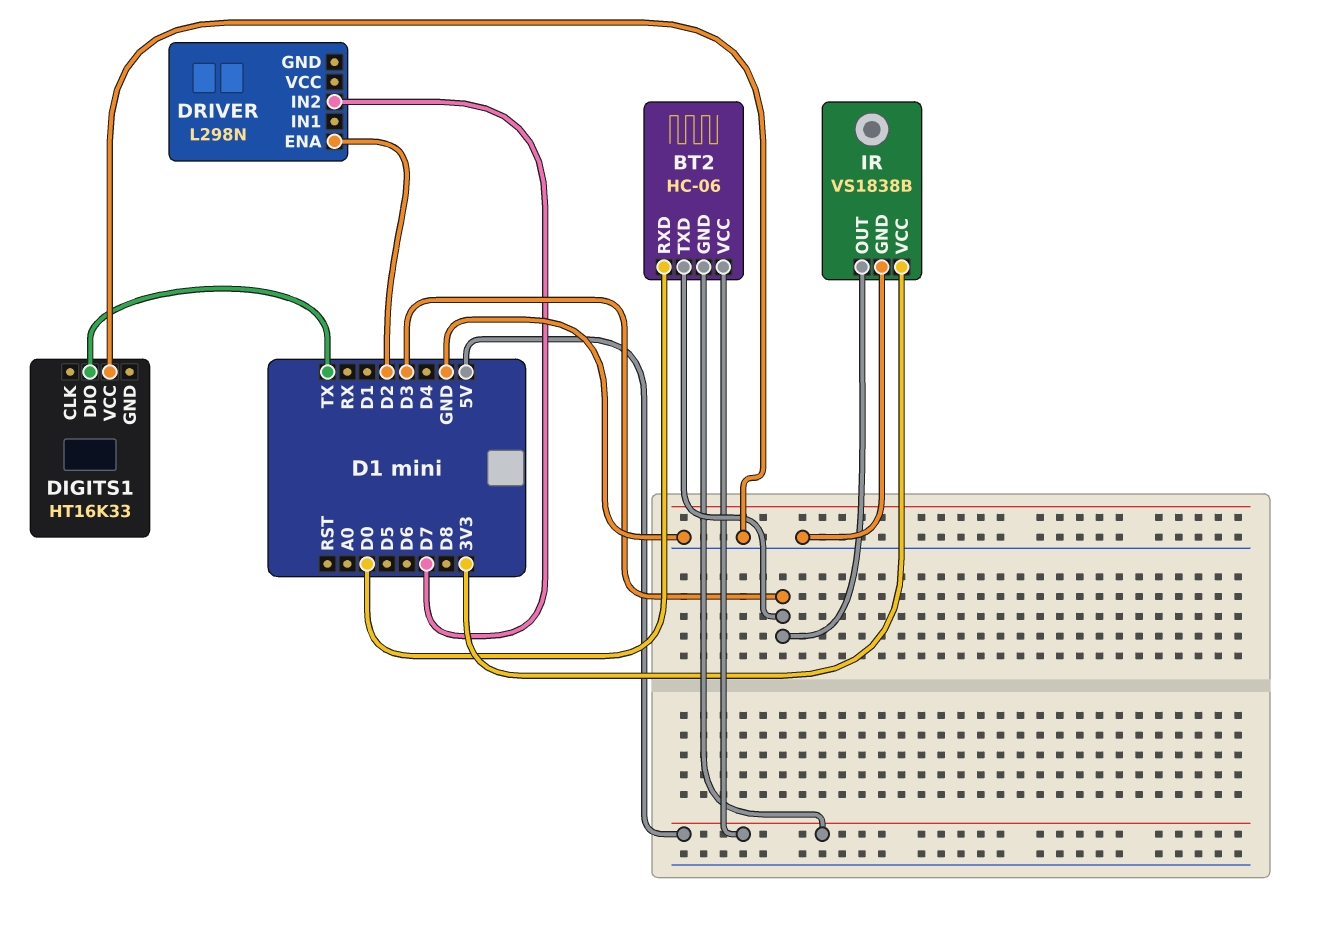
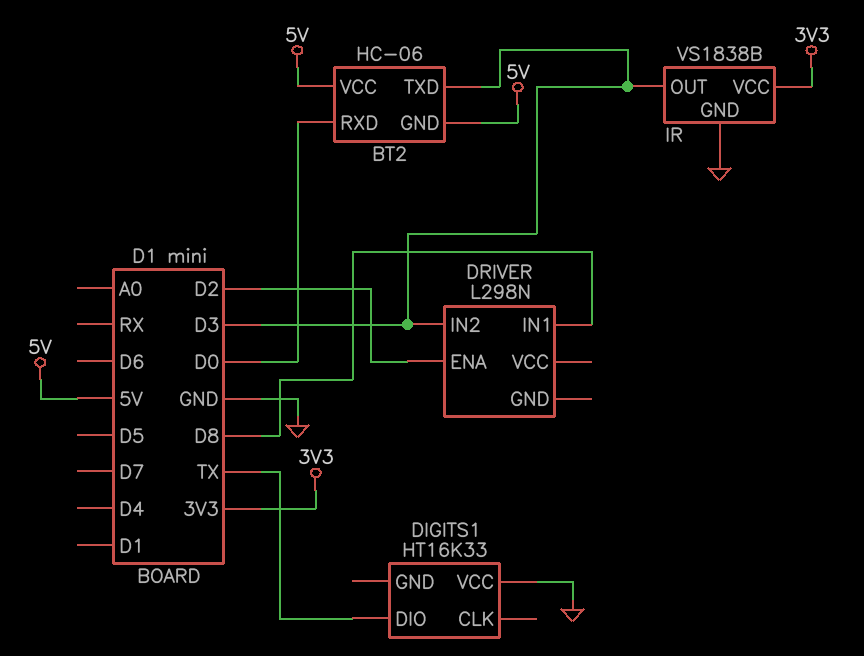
DRIVER pin IN1: none -> D8
DRIVER pin IN2: D7 -> D3

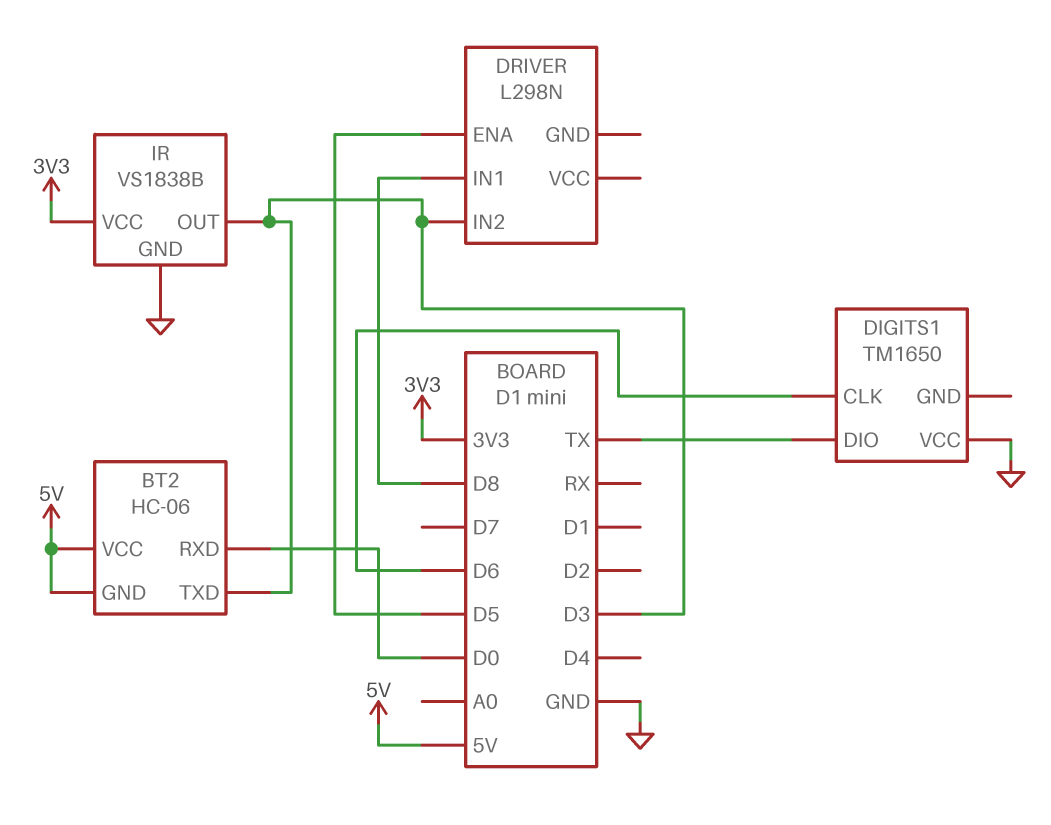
DIGITS1: HT16K33 -> TM1650
DIGITS1 pin CLK: none -> D6
DRIVER pin ENA: D2 -> D5

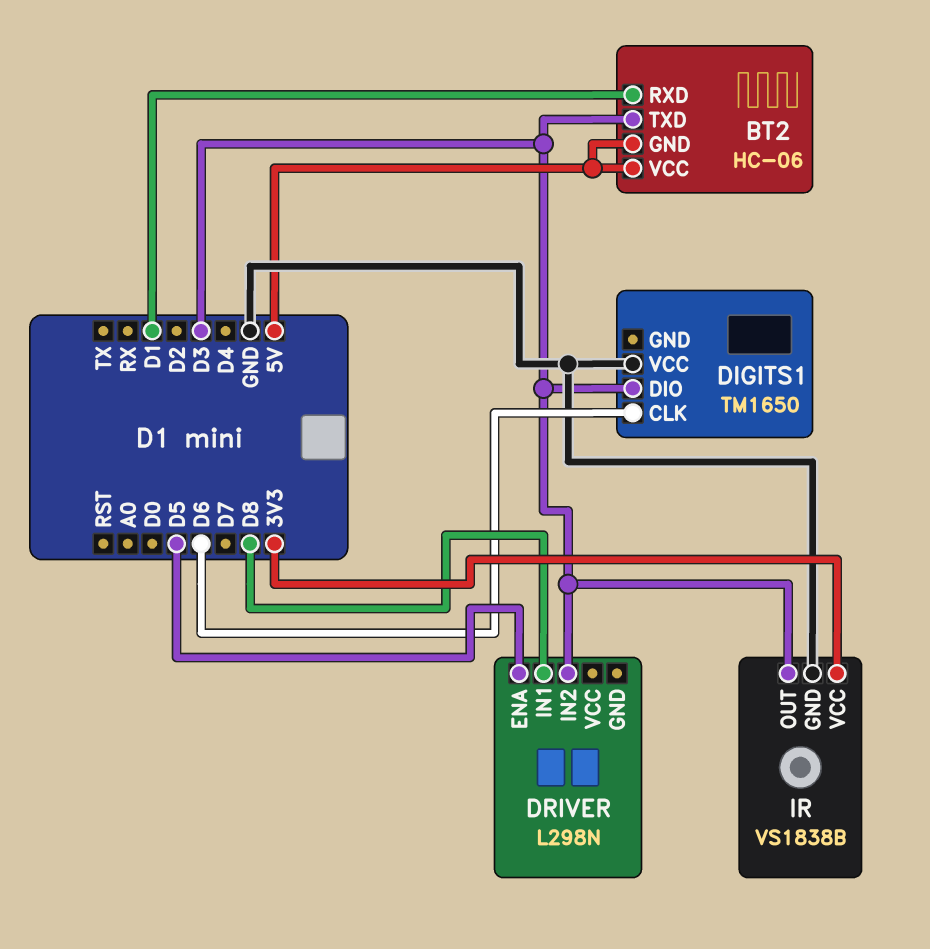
BT2 pin RXD: D0 -> D1
DIGITS1 pin DIO: TX -> D3

